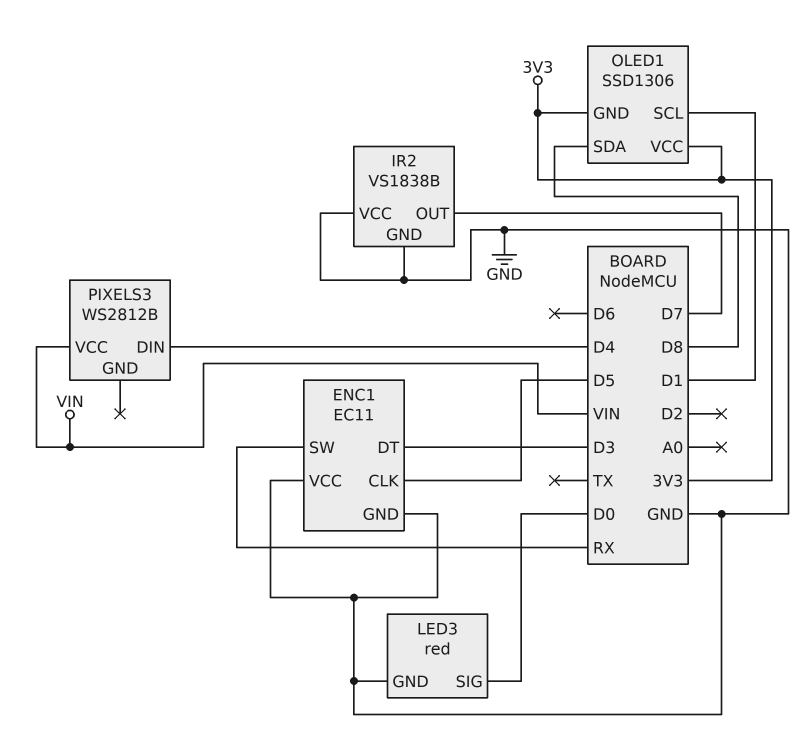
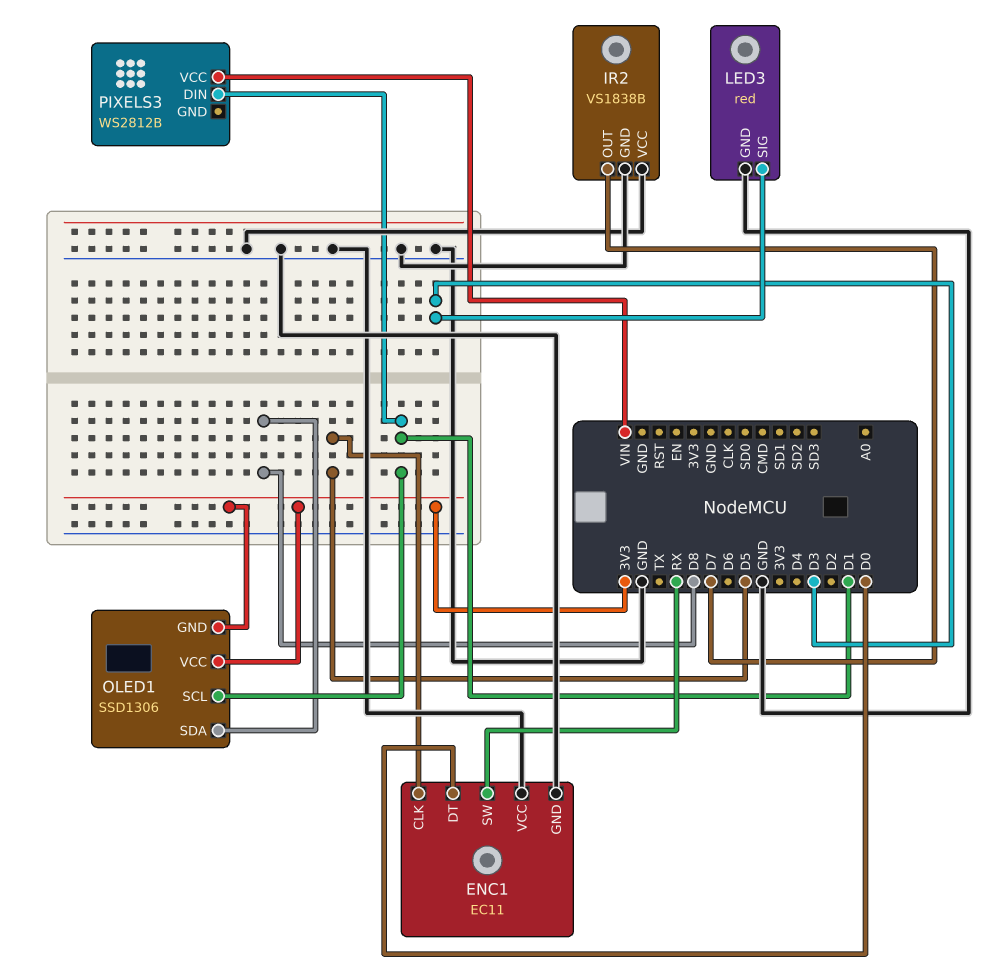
ENC1 pin DT: D3 -> D0
LED3 pin SIG: D0 -> D3
PIXELS3 pin DIN: D4 -> D1

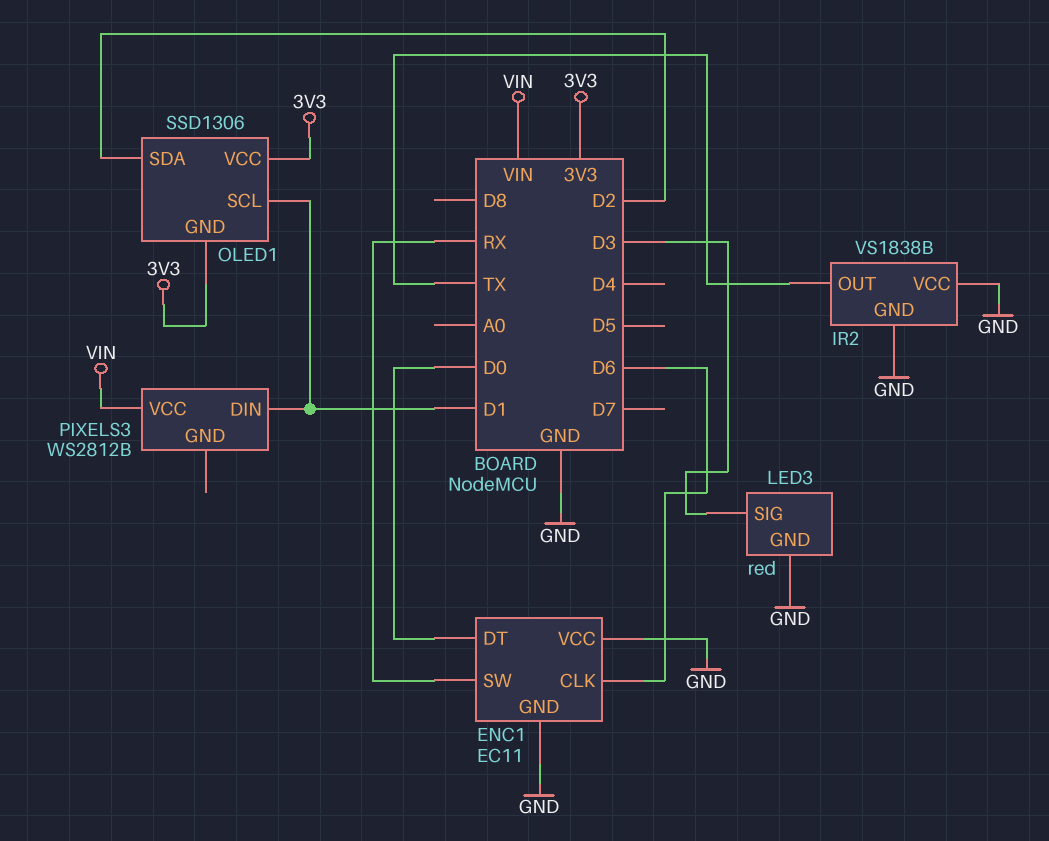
ENC1 pin CLK: D5 -> D6
IR2 pin OUT: D7 -> TX
OLED1 pin SDA: D8 -> D2

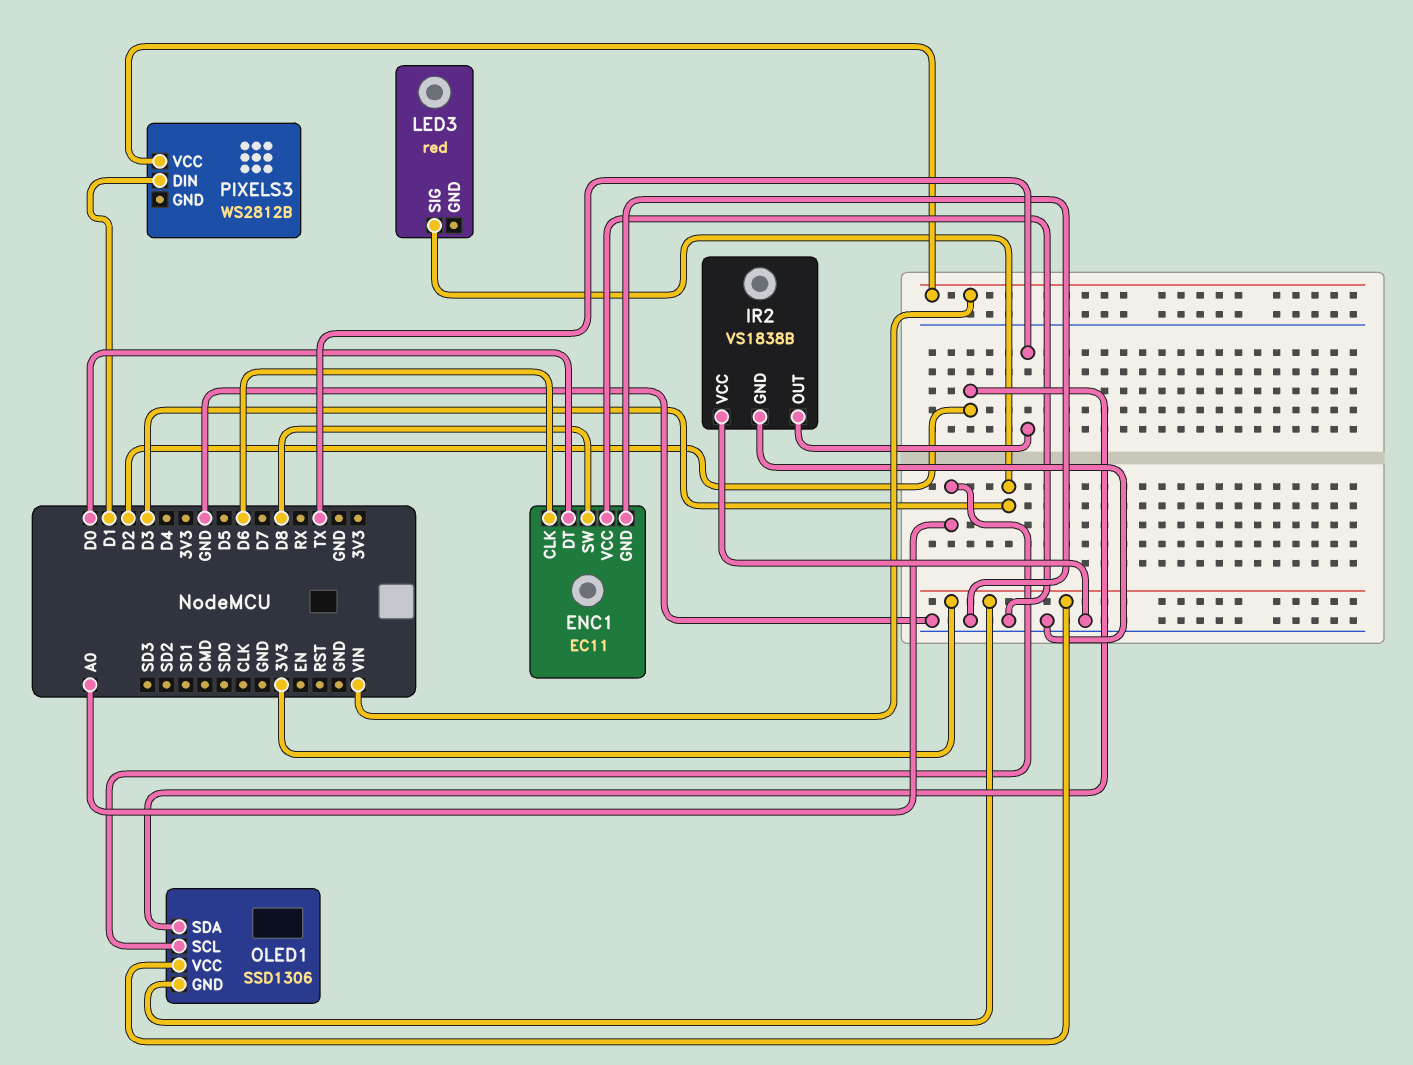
ENC1 pin SW: RX -> D8
LED3 pin GND: GND -> none
OLED1 pin SCL: D1 -> A0

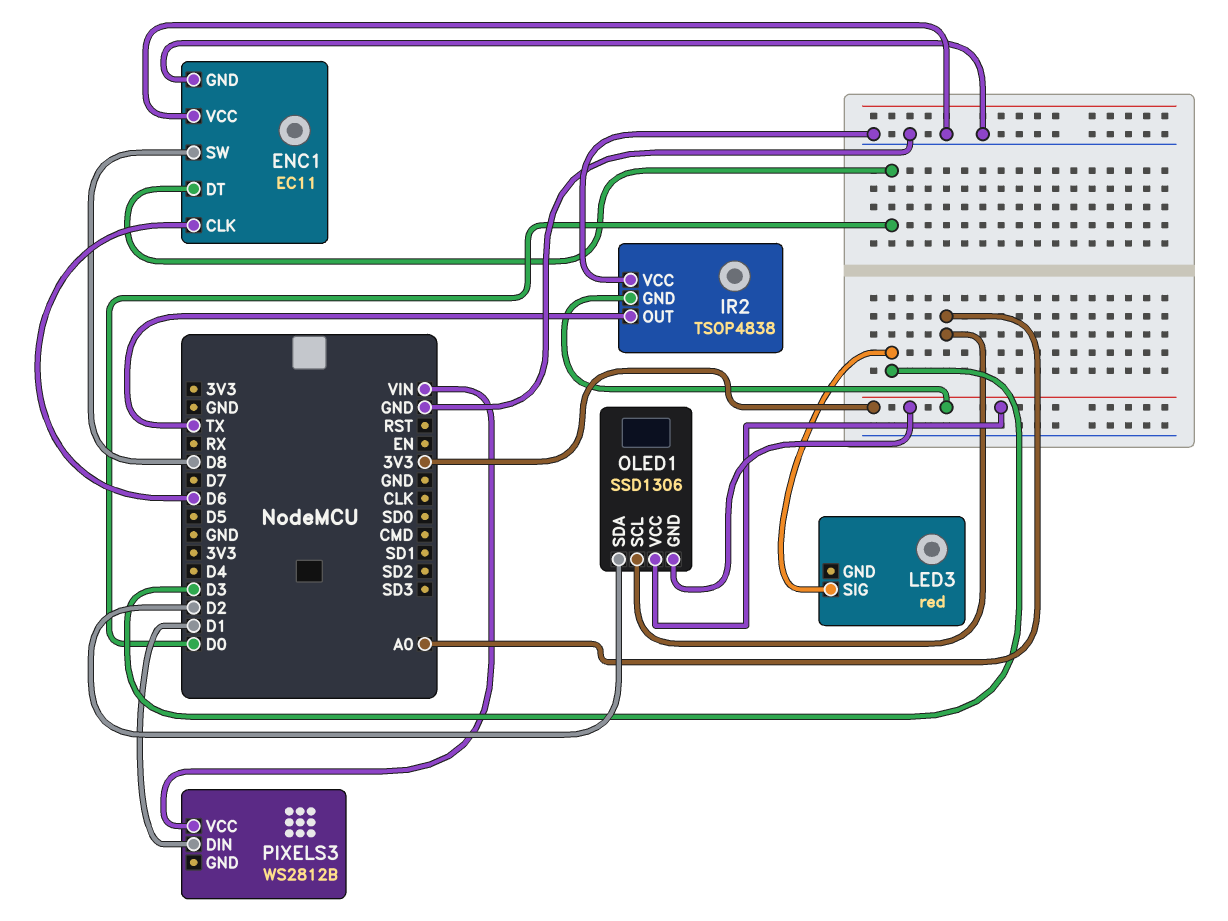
IR2: VS1838B -> TSOP4838
IR2 pin GND: GND -> 3V3

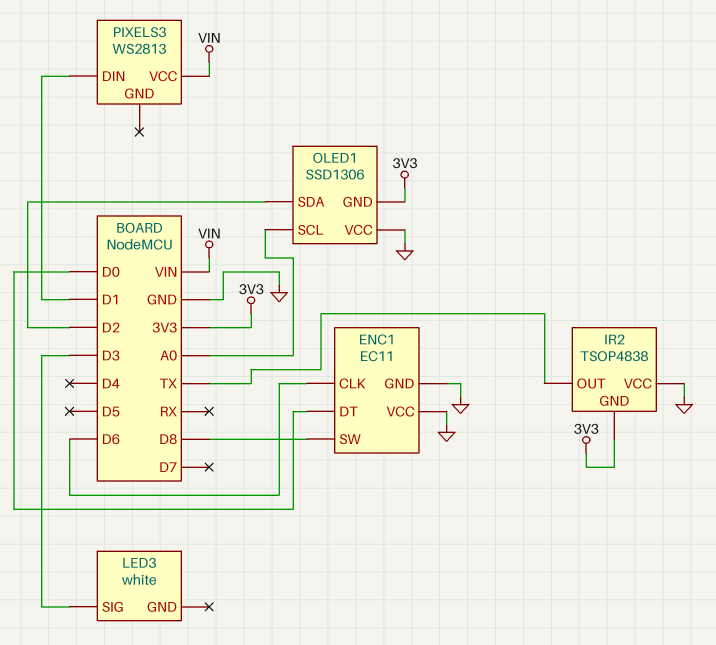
LED3: red -> white
OLED1 pin VCC: 3V3 -> GND
PIXELS3: WS2812B -> WS2813

